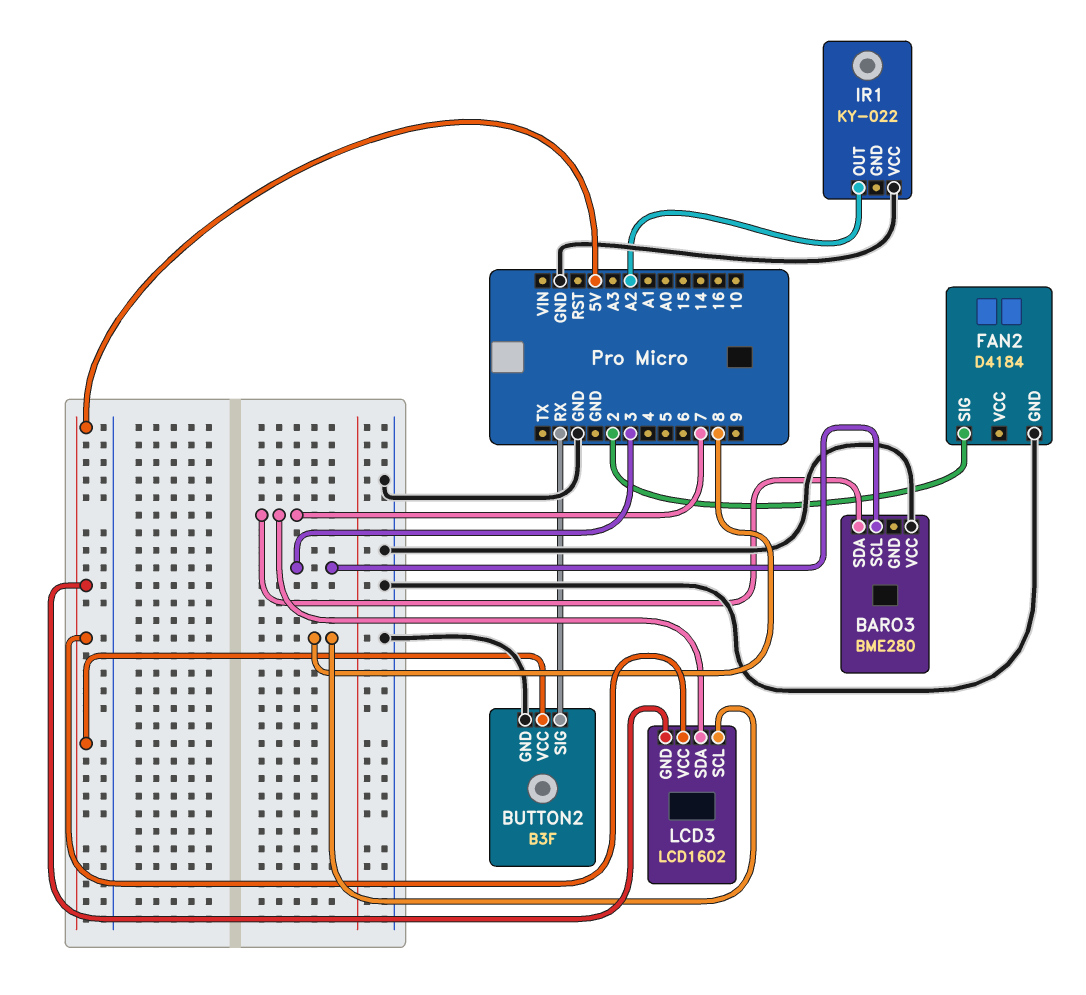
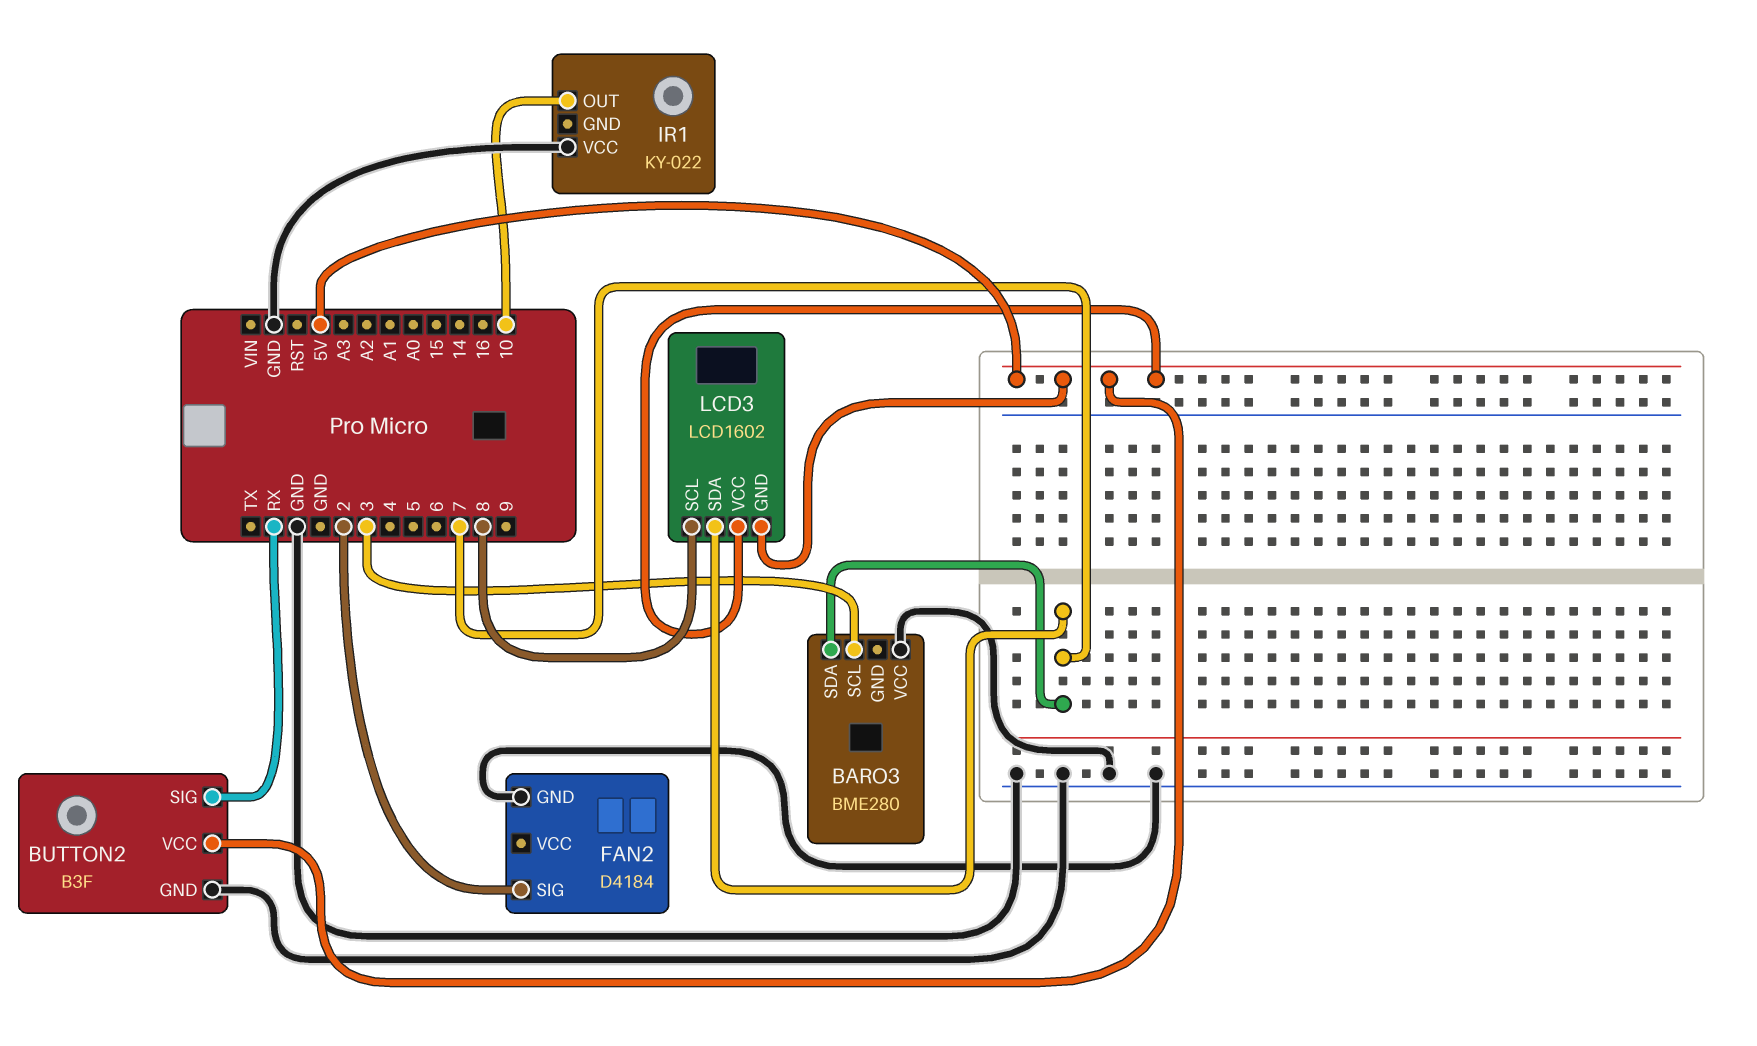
IR1 pin OUT: A2 -> 10

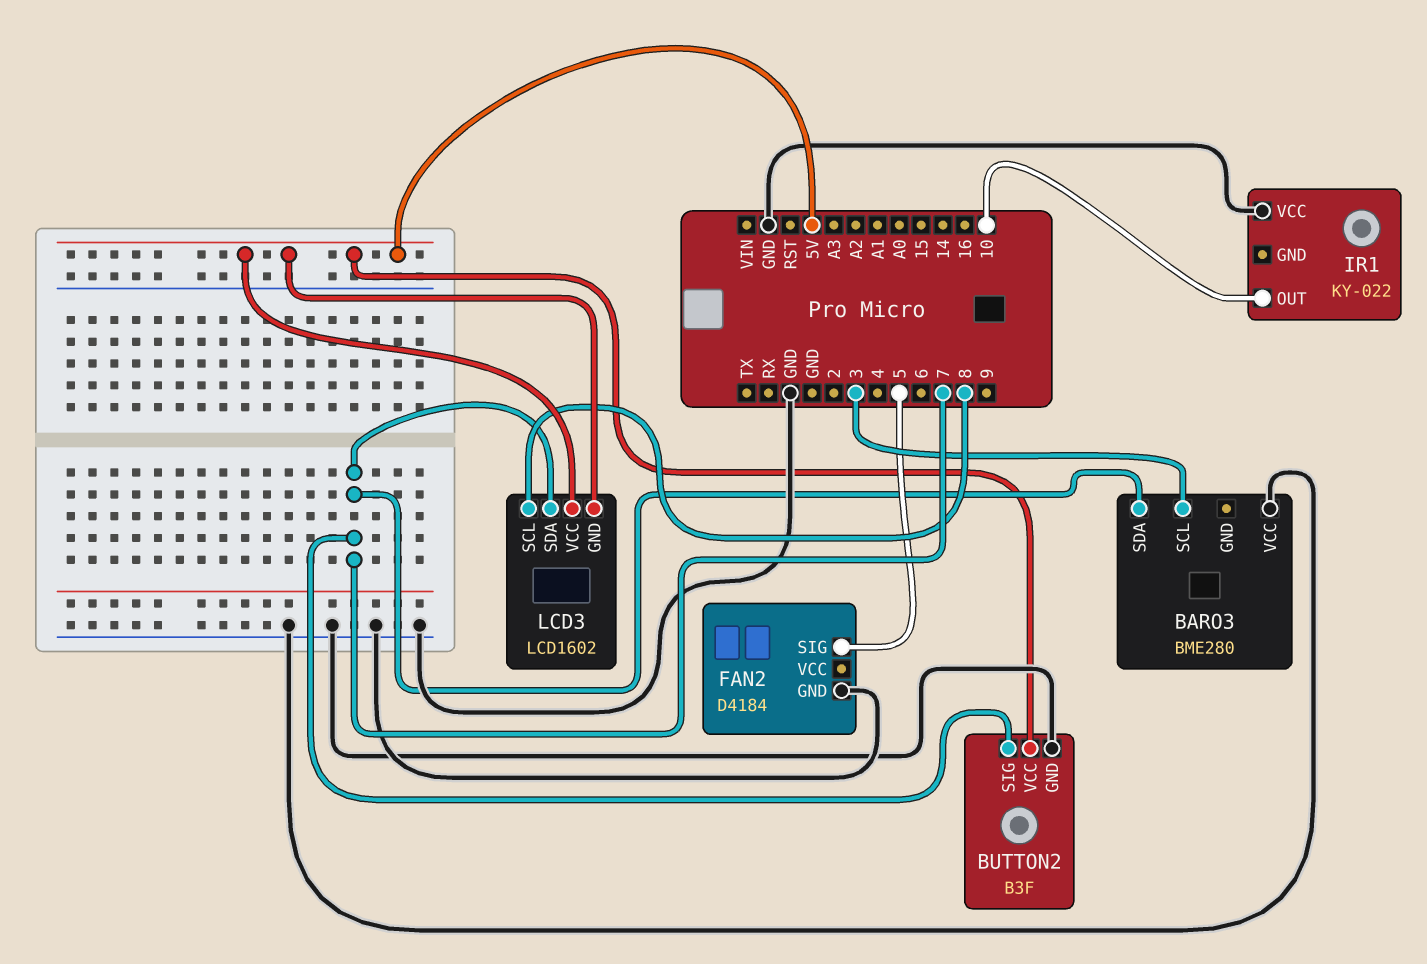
BUTTON2 pin SIG: RX -> 7
FAN2 pin SIG: 2 -> 5

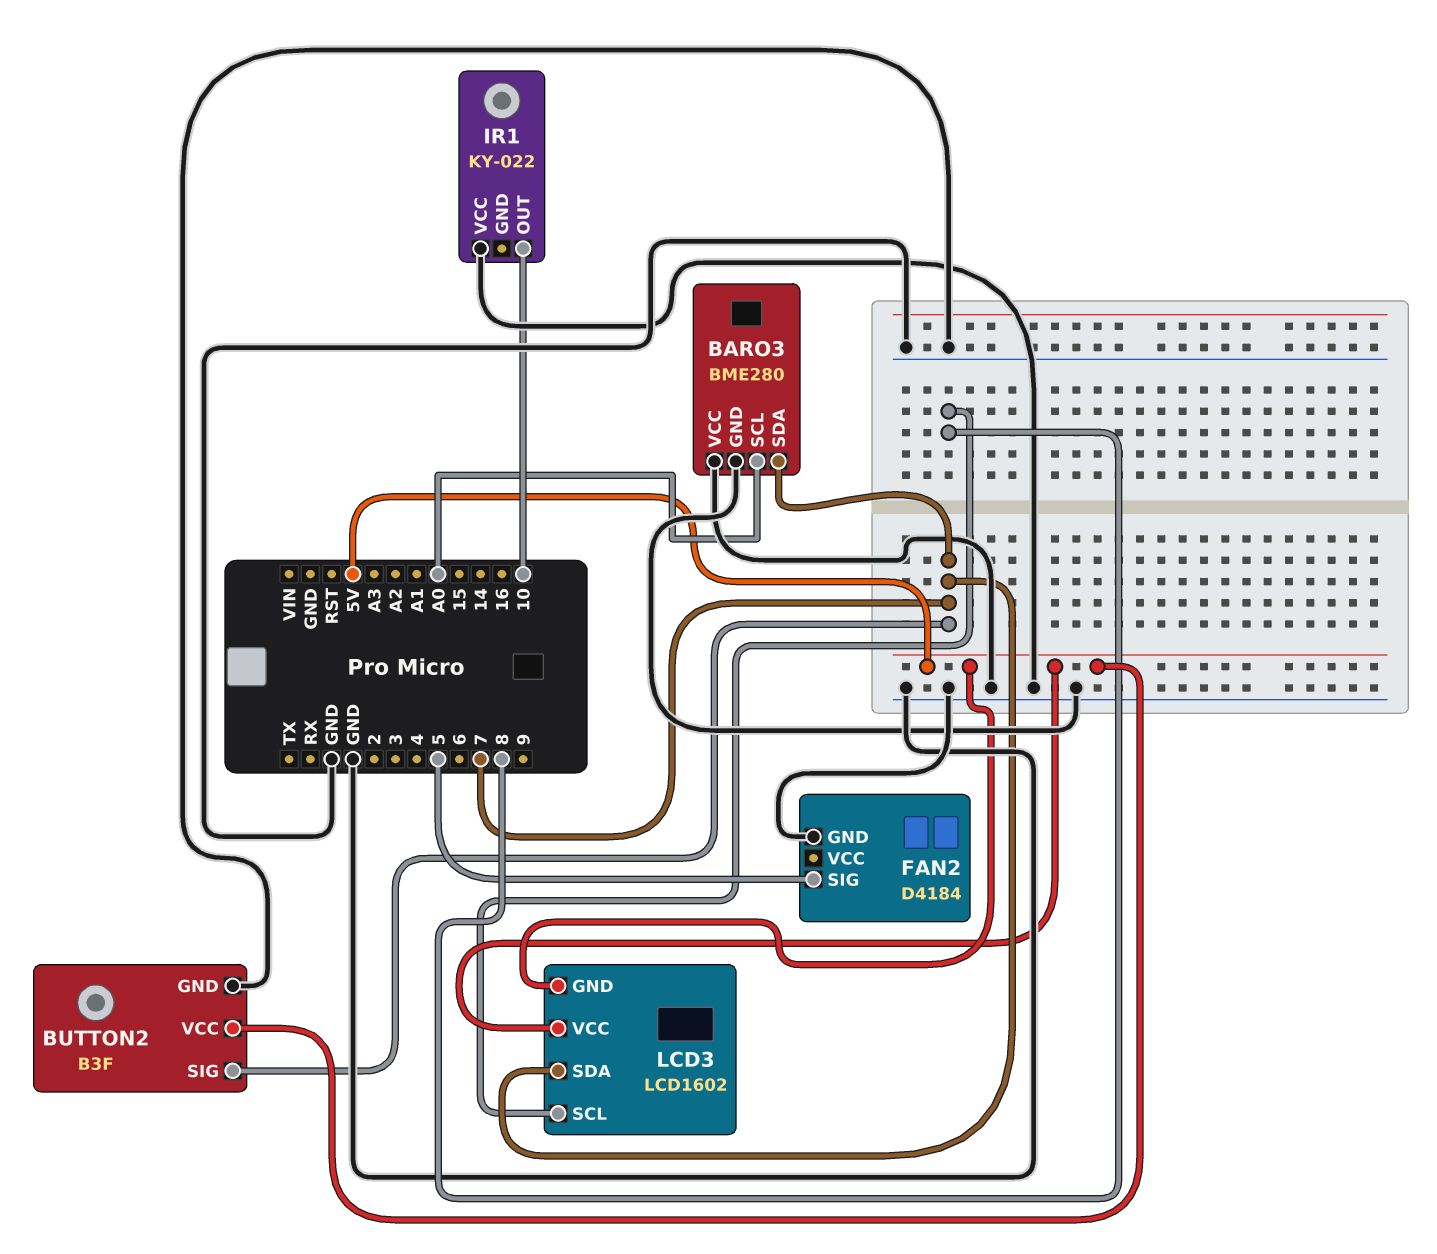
BARO3 pin GND: none -> GND
BARO3 pin SCL: 3 -> A0

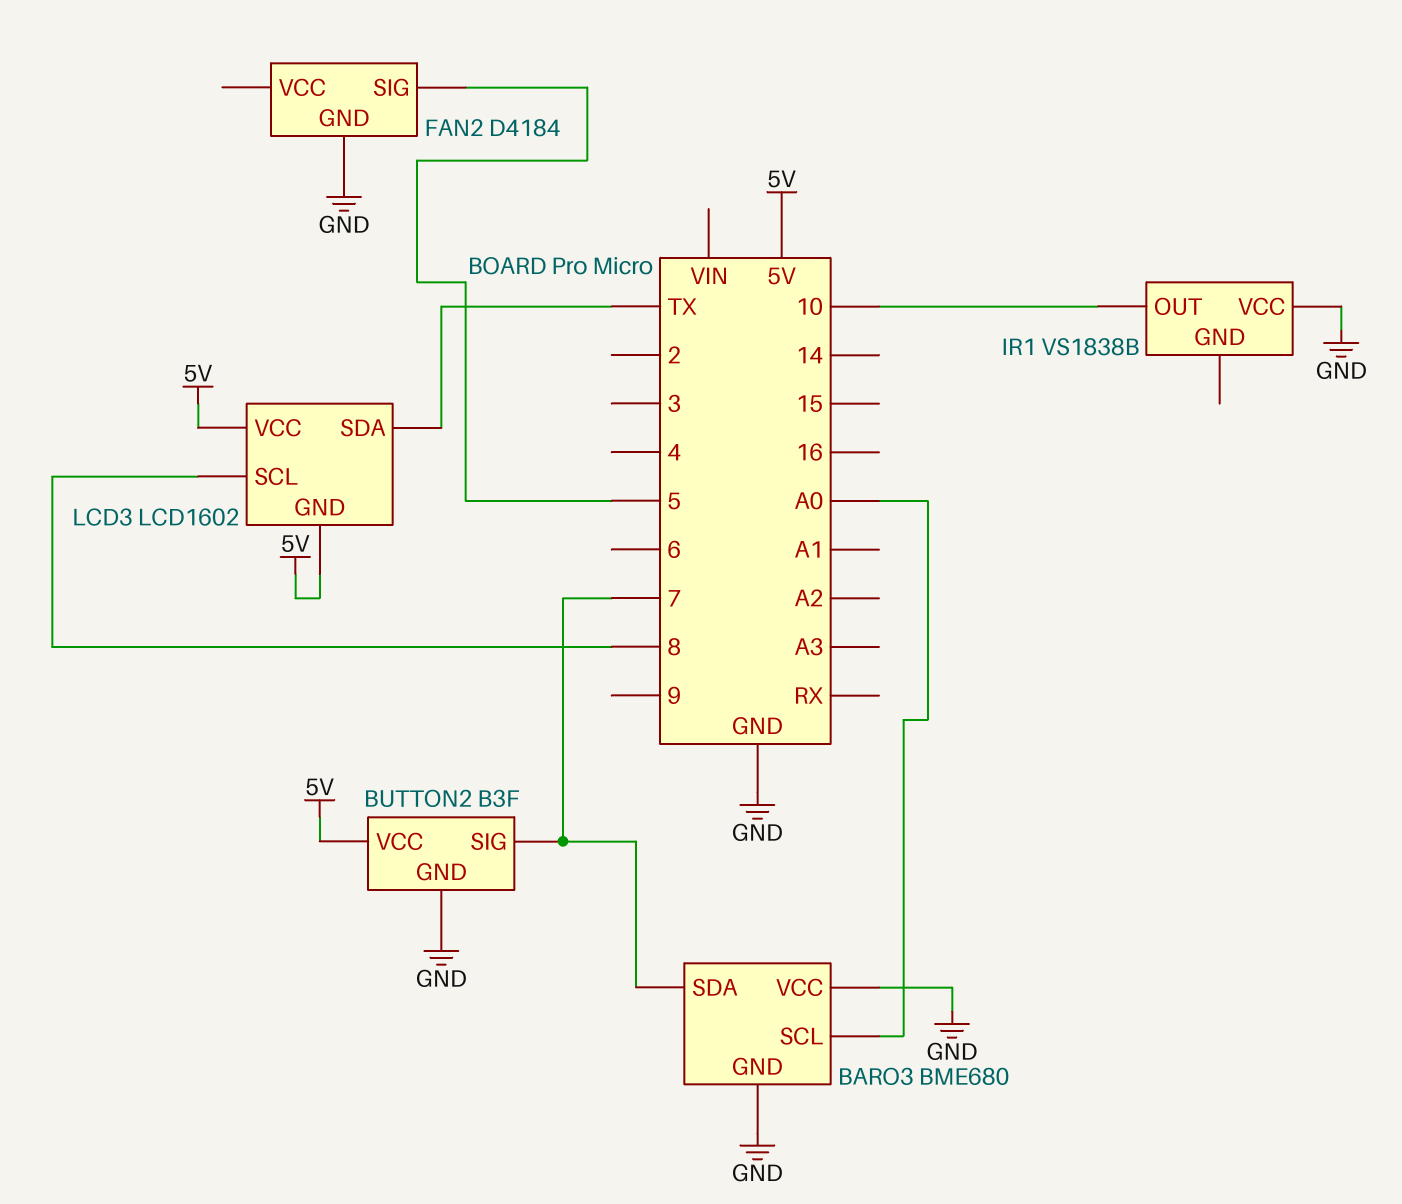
BARO3: BME280 -> BME680
IR1: KY-022 -> VS1838B
LCD3 pin SDA: 7 -> TX

